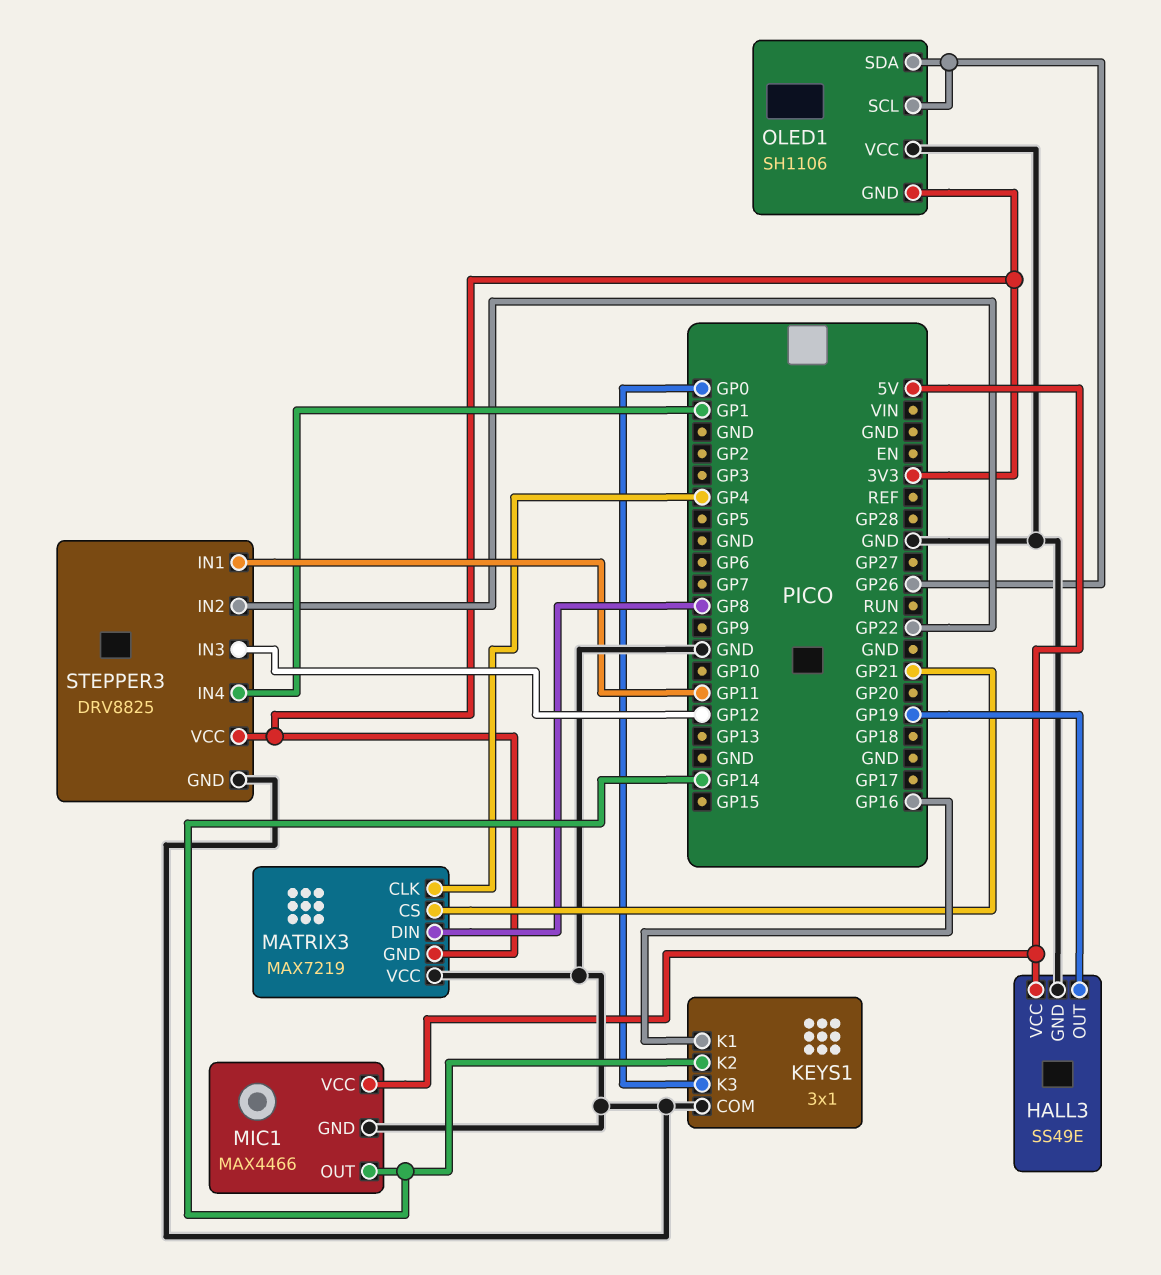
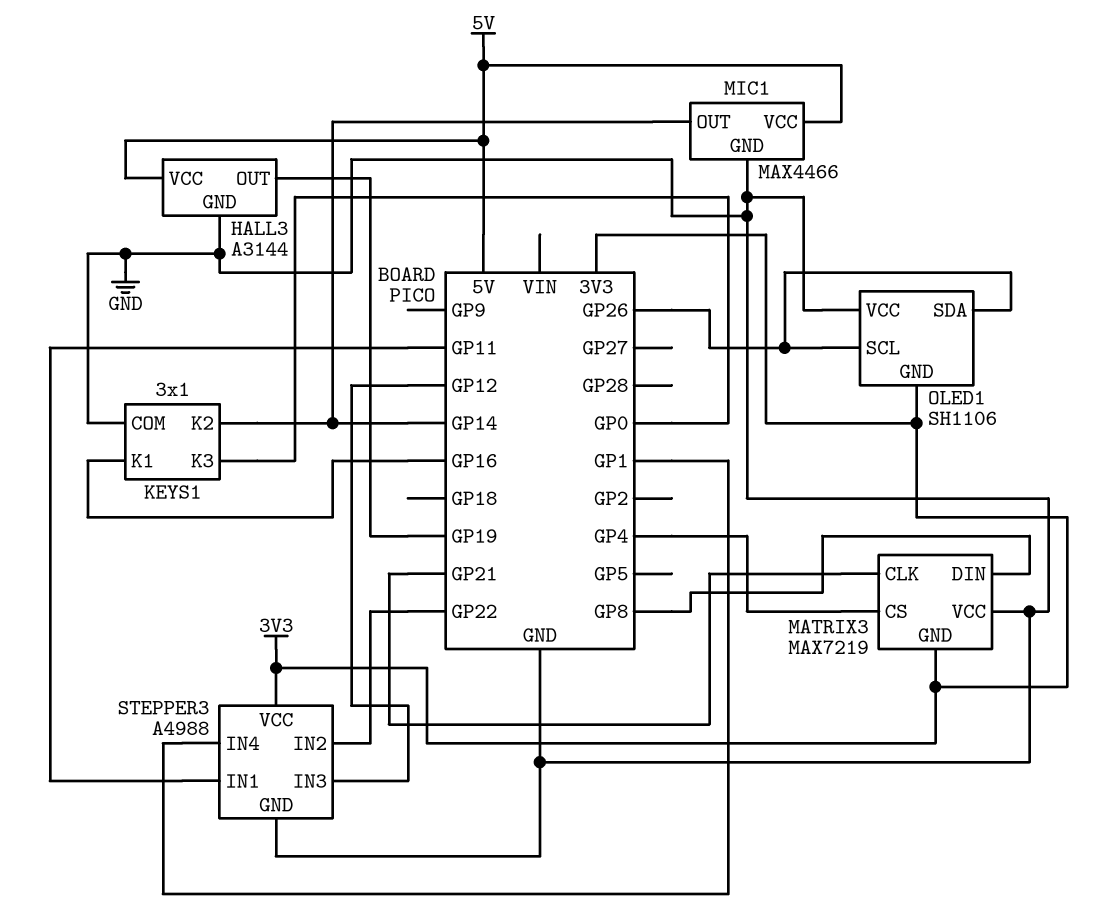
HALL3: SS49E -> A3144
MATRIX3 pin CLK: GP4 -> GP21
MATRIX3 pin CS: GP21 -> GP4
STEPPER3: DRV8825 -> A4988

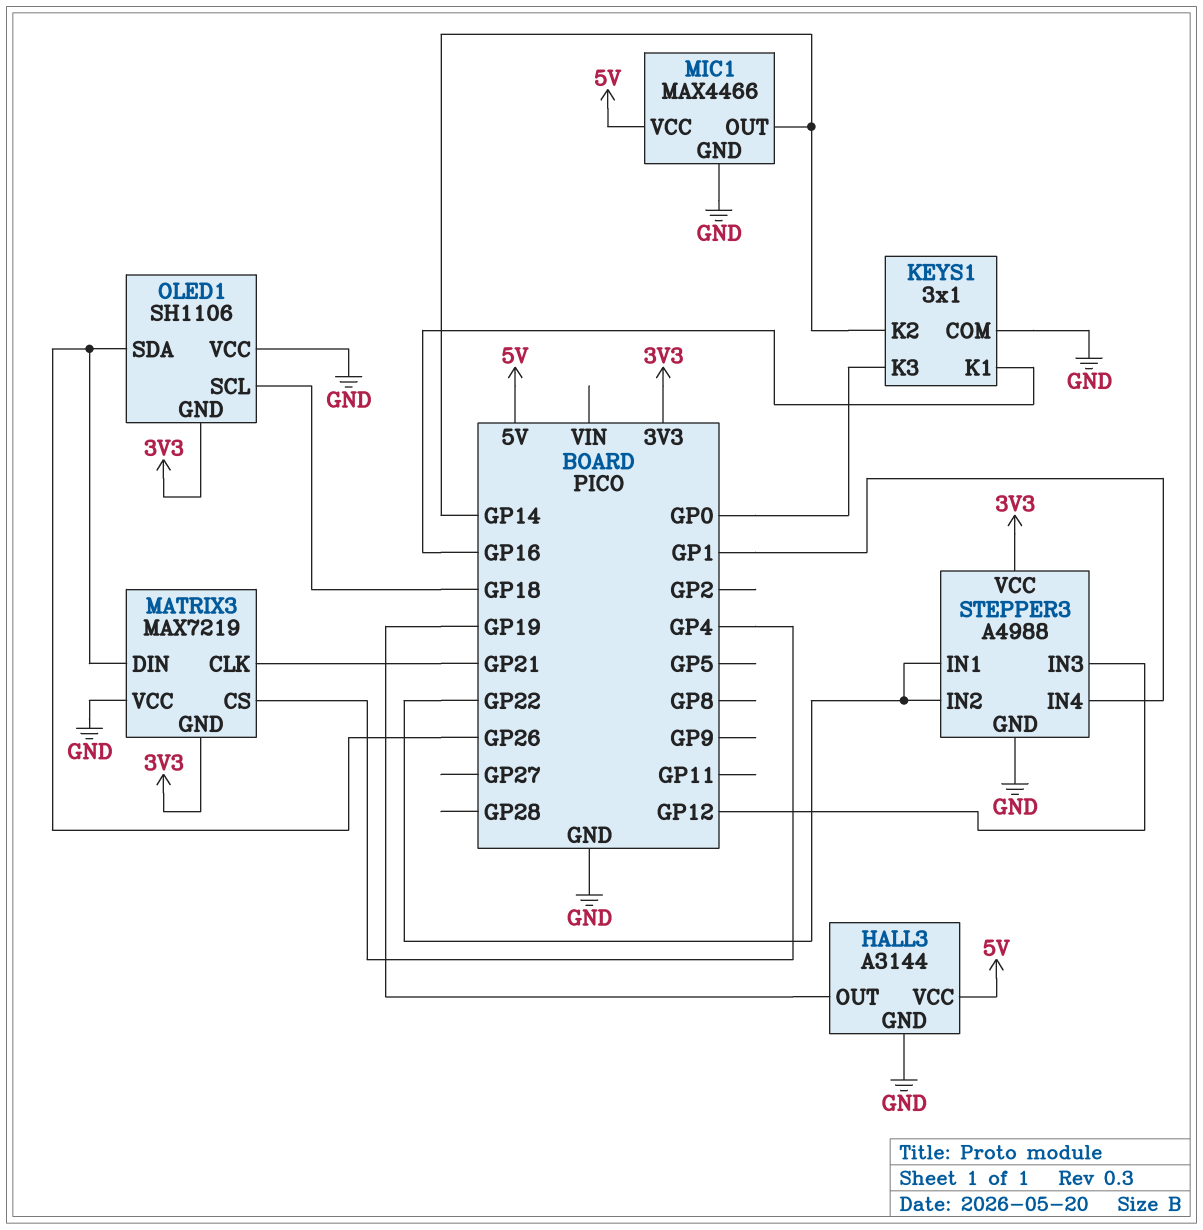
MATRIX3 pin DIN: GP8 -> GP26
OLED1 pin SCL: GP26 -> GP18
STEPPER3 pin IN1: GP11 -> GP22

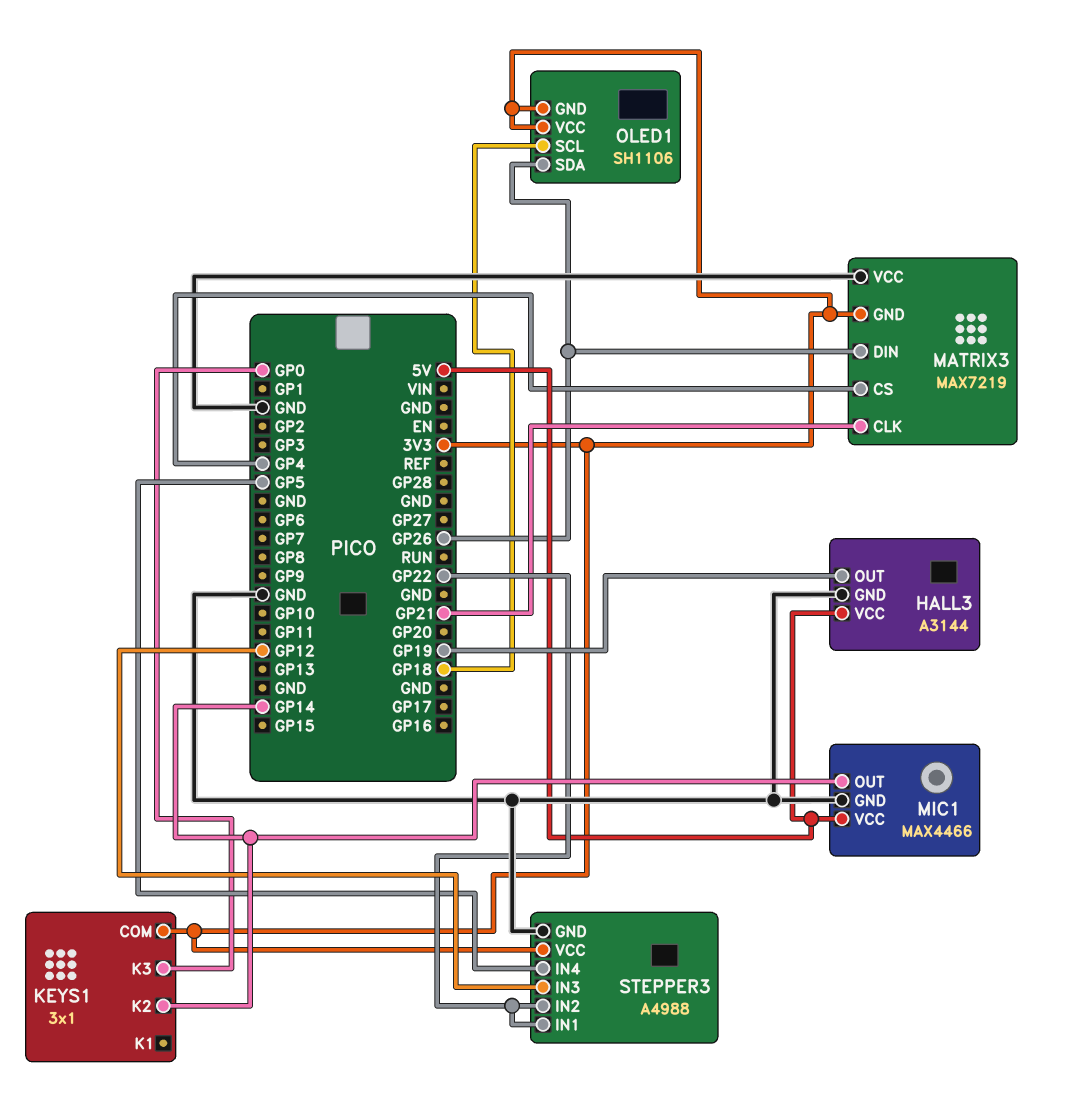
KEYS1 pin COM: GND -> 3V3
KEYS1 pin K1: GP16 -> none
OLED1 pin VCC: GND -> 3V3
STEPPER3 pin IN4: GP1 -> GP5

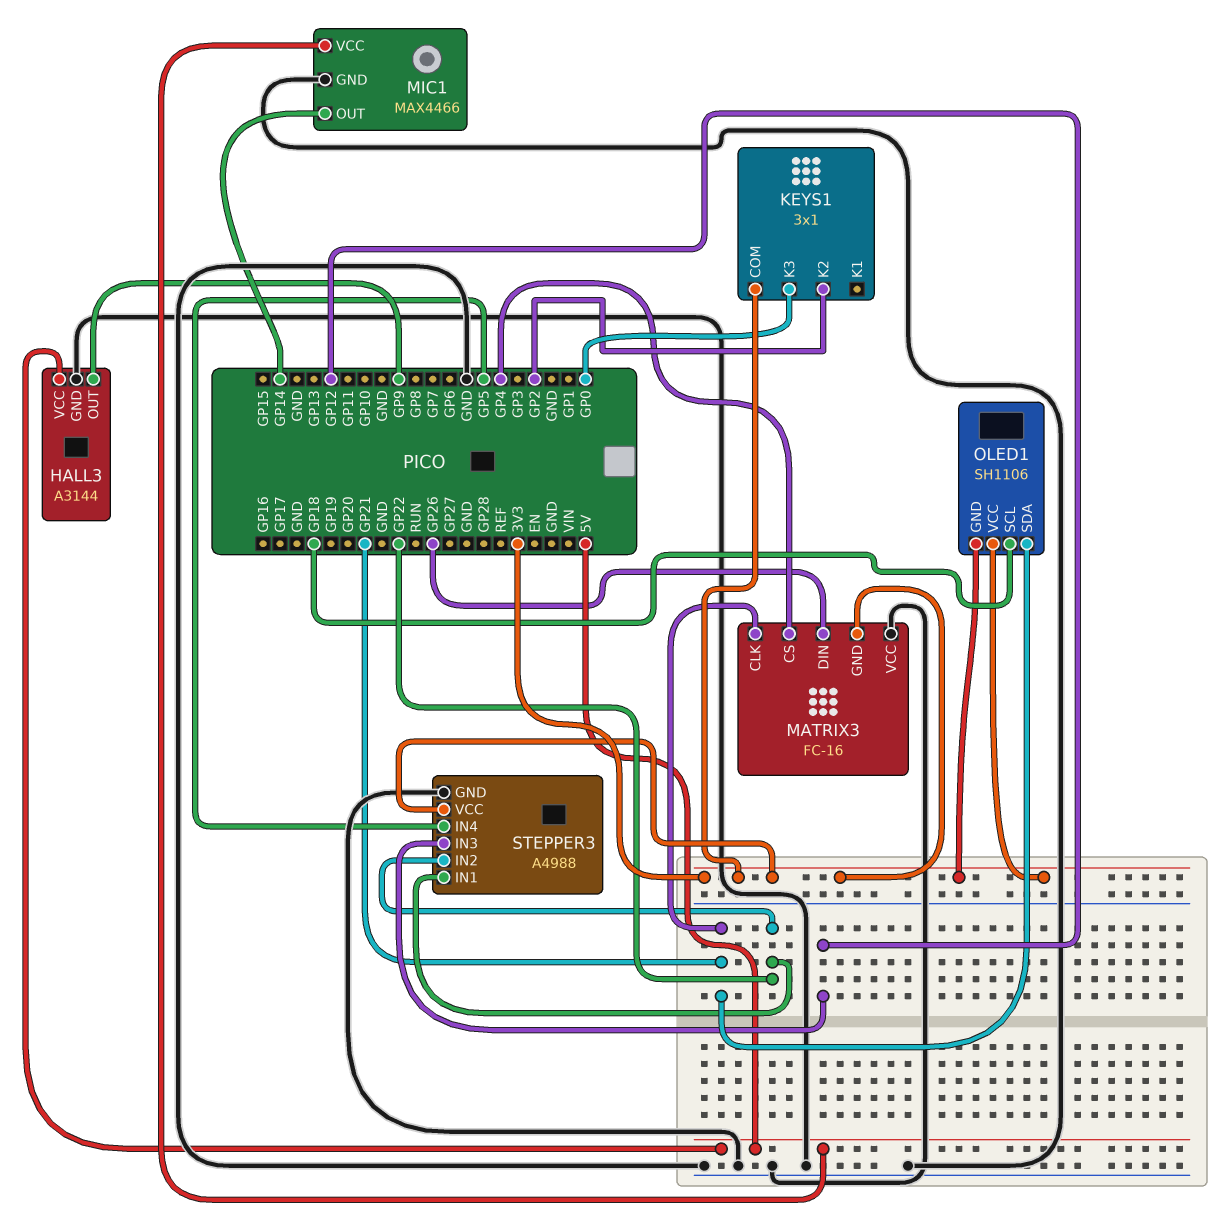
HALL3 pin OUT: GP19 -> GP9
KEYS1 pin K2: GP14 -> GP2
MATRIX3: MAX7219 -> FC-16
OLED1 pin SDA: GP26 -> GP21

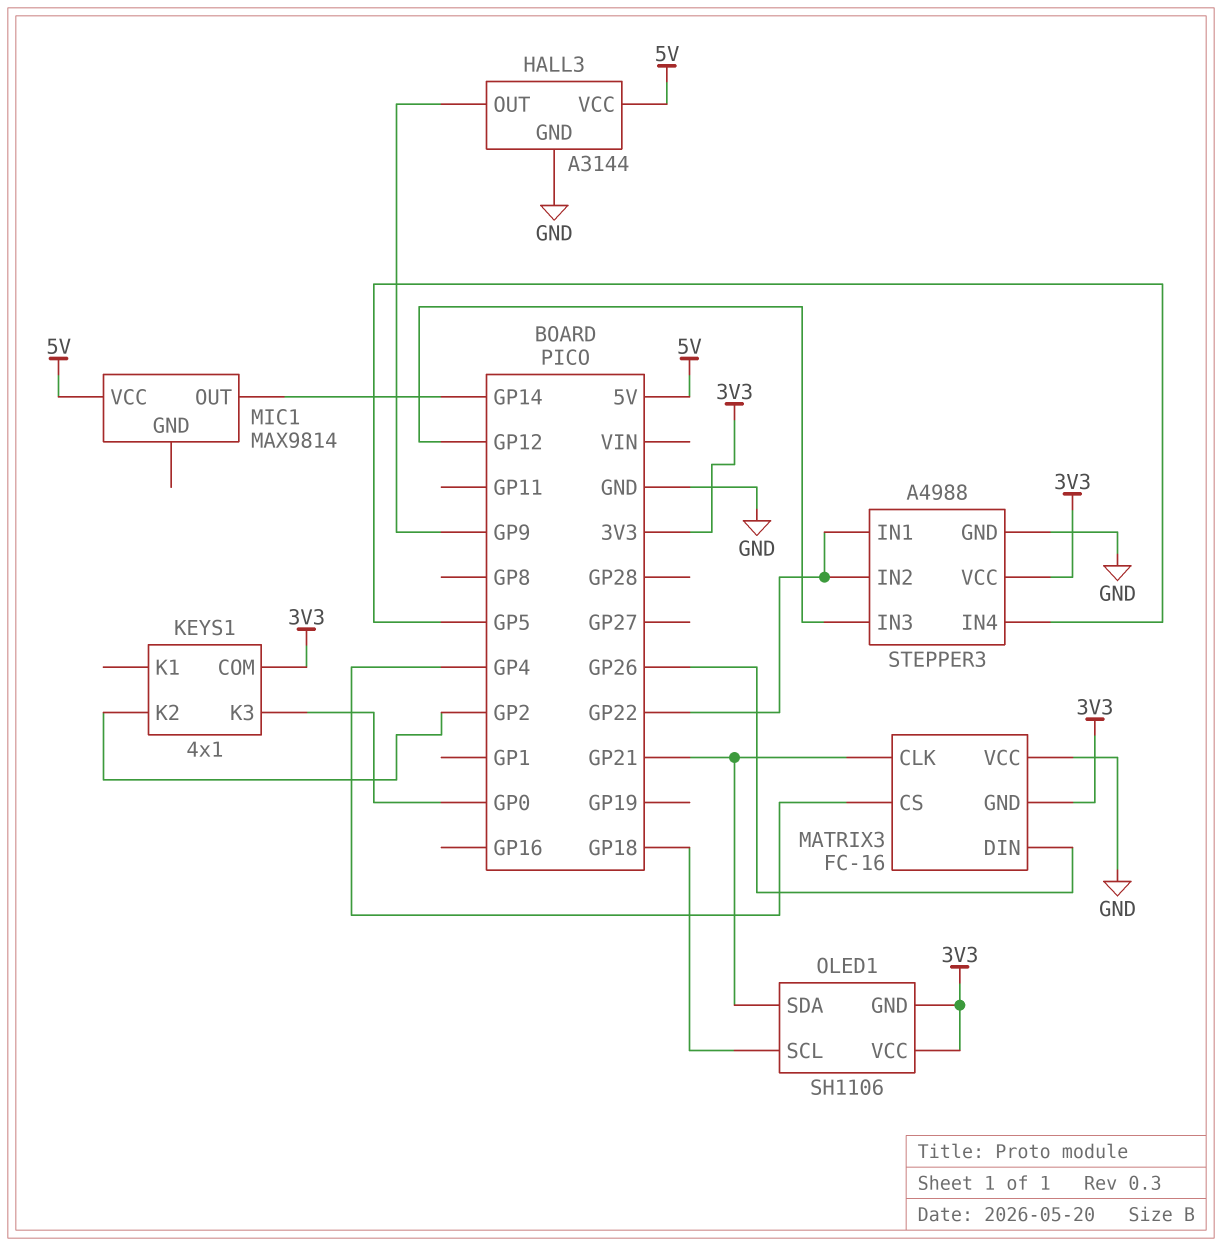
KEYS1: 3x1 -> 4x1
MIC1: MAX4466 -> MAX9814
MIC1 pin GND: GND -> none

